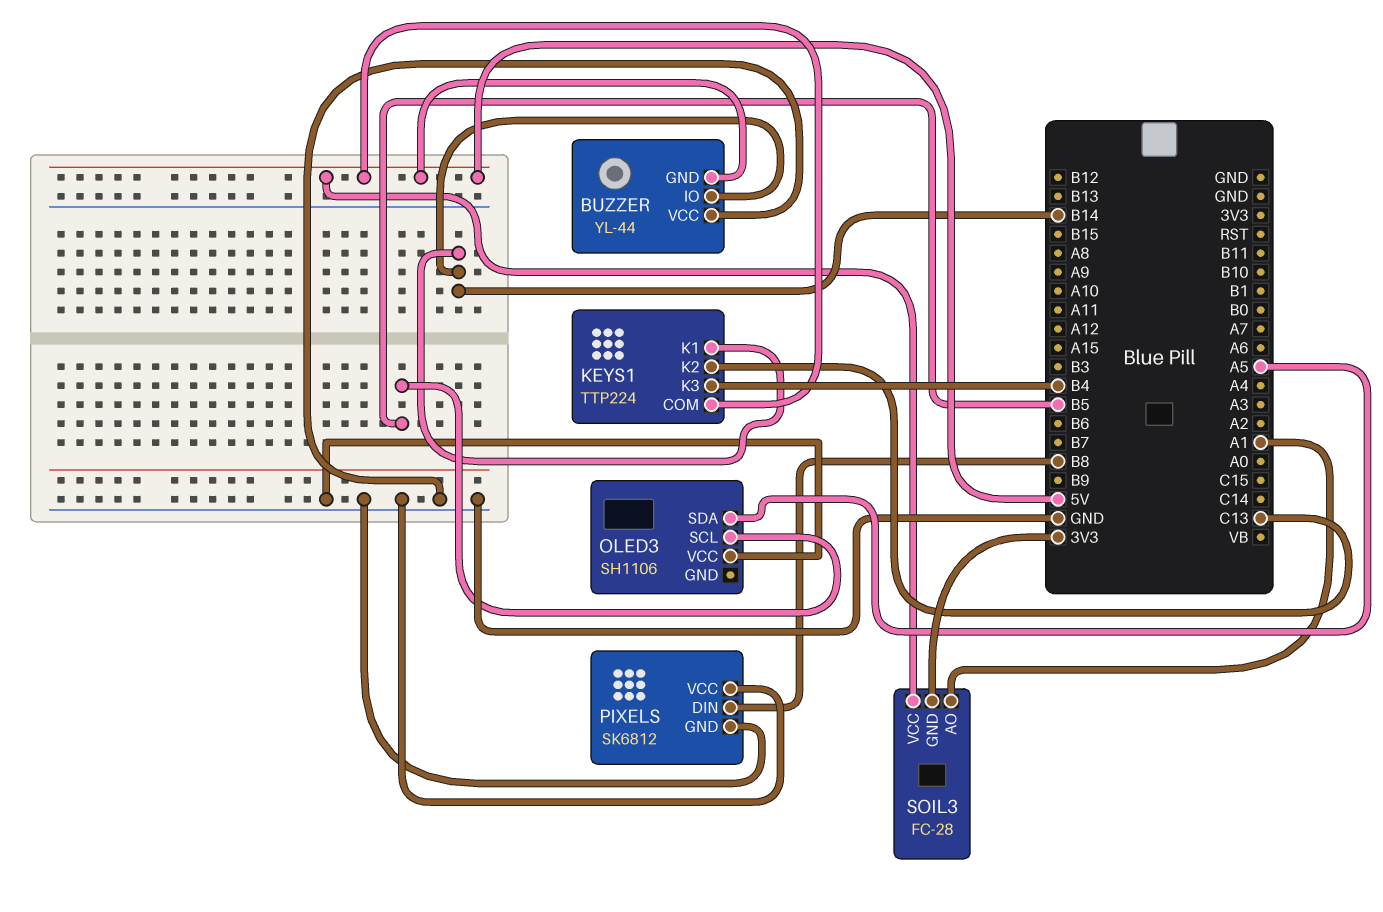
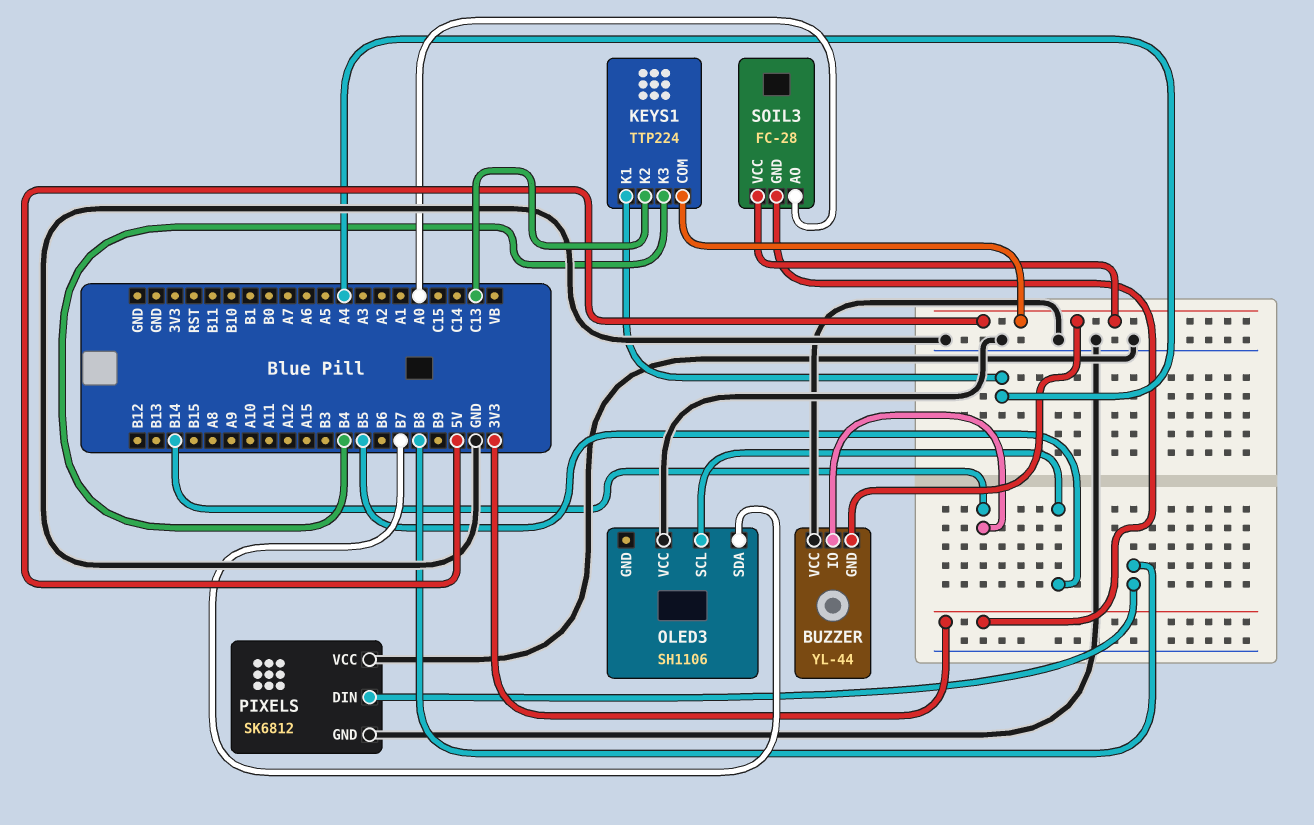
KEYS1 pin K1: B14 -> A4
OLED3 pin SDA: A5 -> B7
SOIL3 pin AO: A1 -> A0

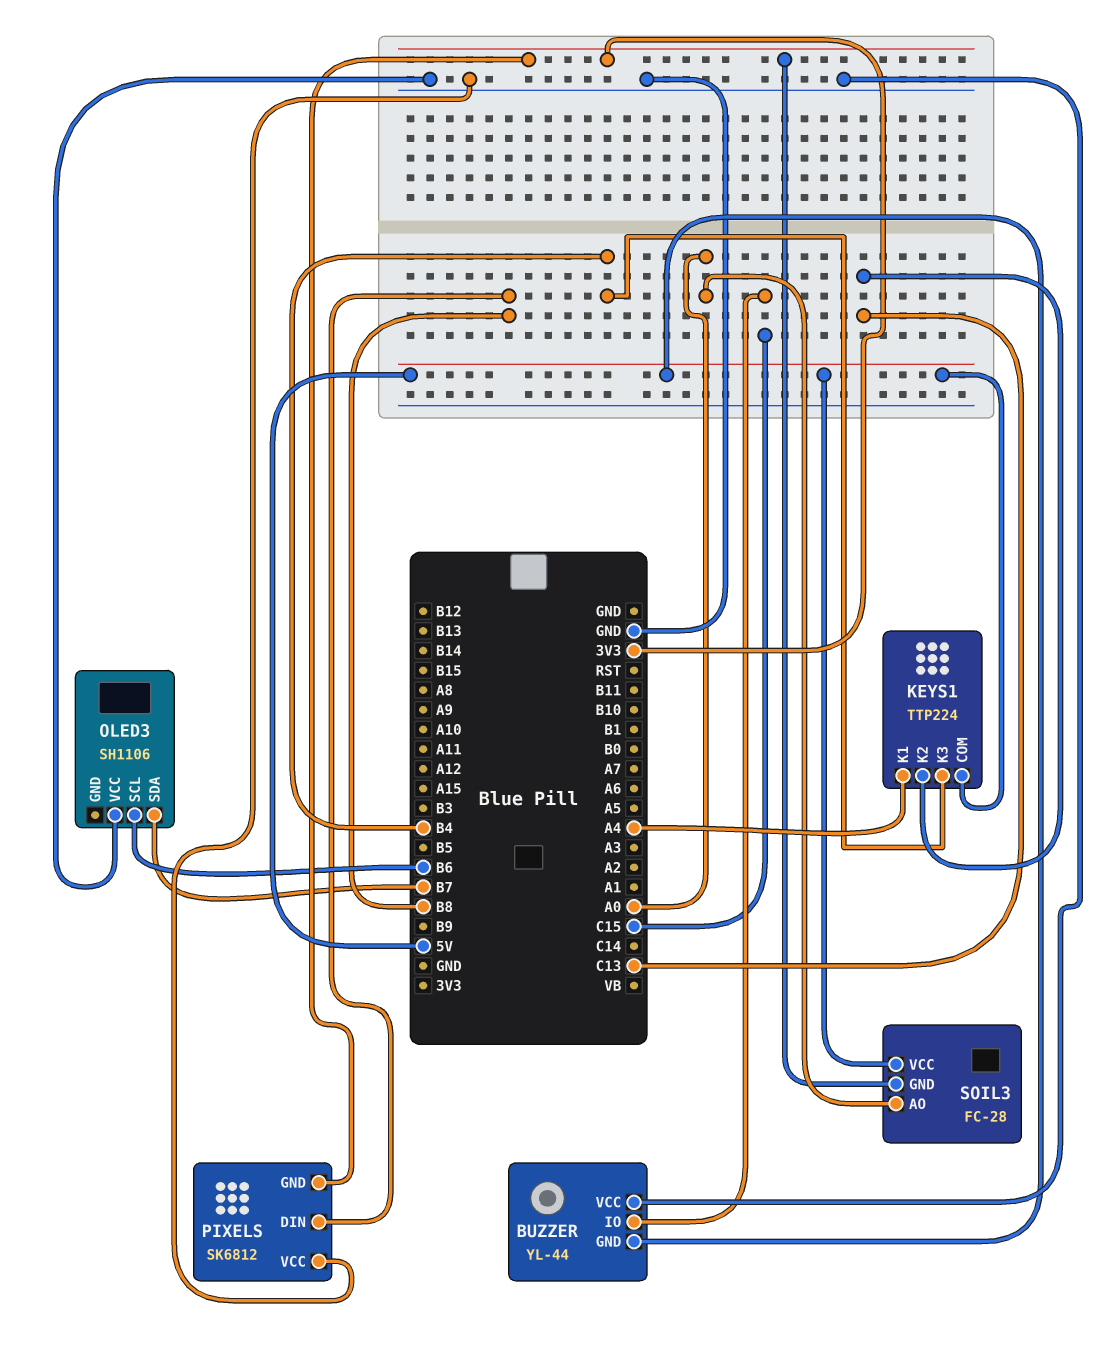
BUZZER pin IO: B14 -> C15
OLED3 pin SCL: B5 -> B6
PIXELS pin GND: GND -> 3V3

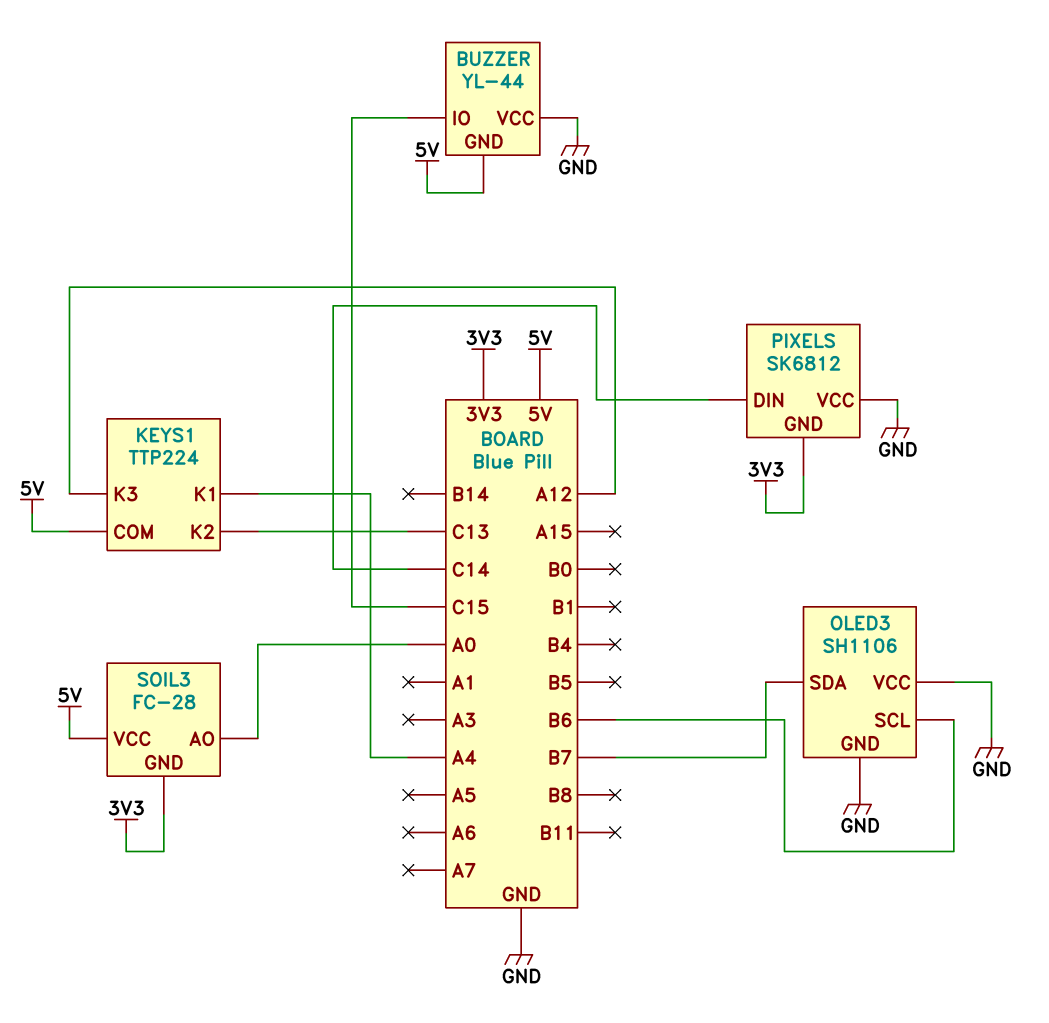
KEYS1 pin K3: B4 -> A12
OLED3 pin GND: none -> GND
PIXELS pin DIN: B8 -> C14

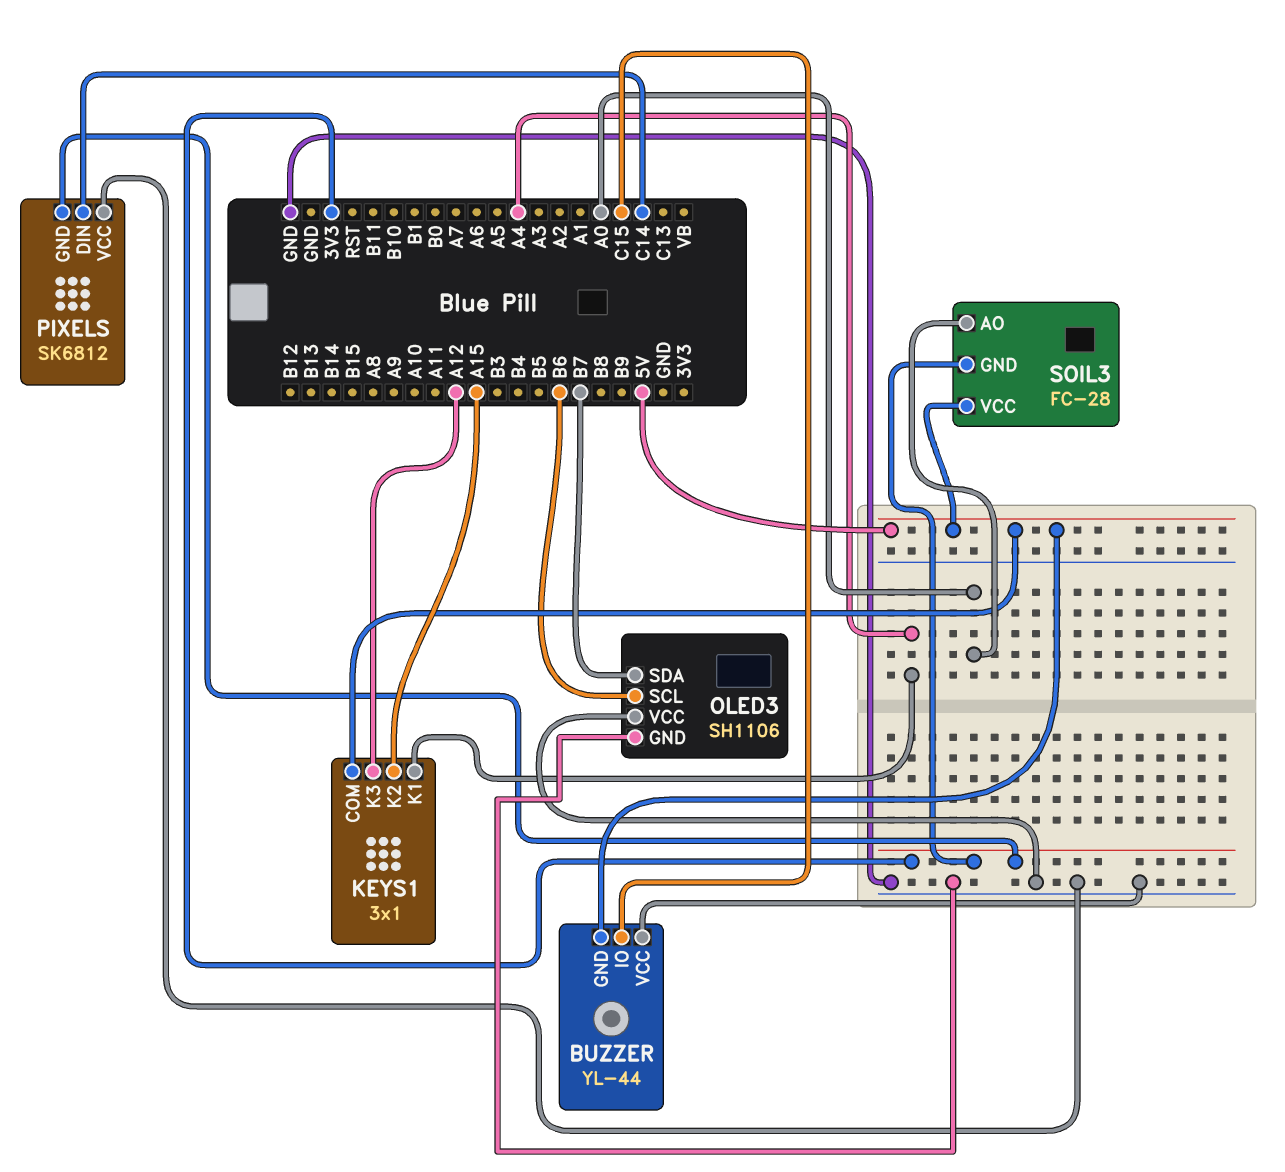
KEYS1: TTP224 -> 3x1
KEYS1 pin K2: C13 -> A15

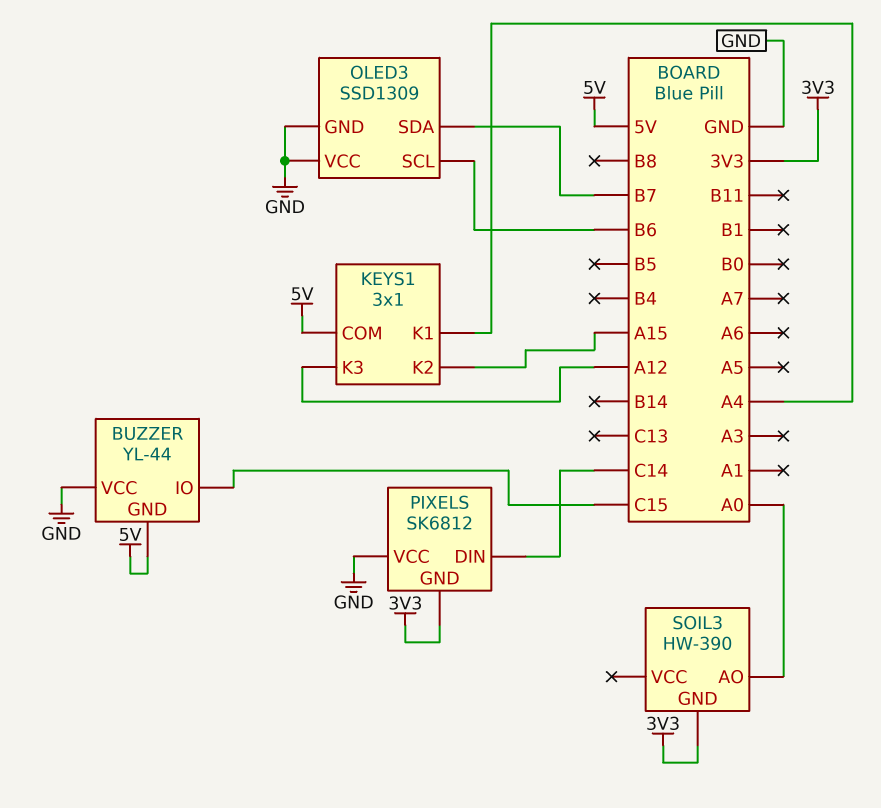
OLED3: SH1106 -> SSD1309
SOIL3: FC-28 -> HW-390
SOIL3 pin VCC: 5V -> none

